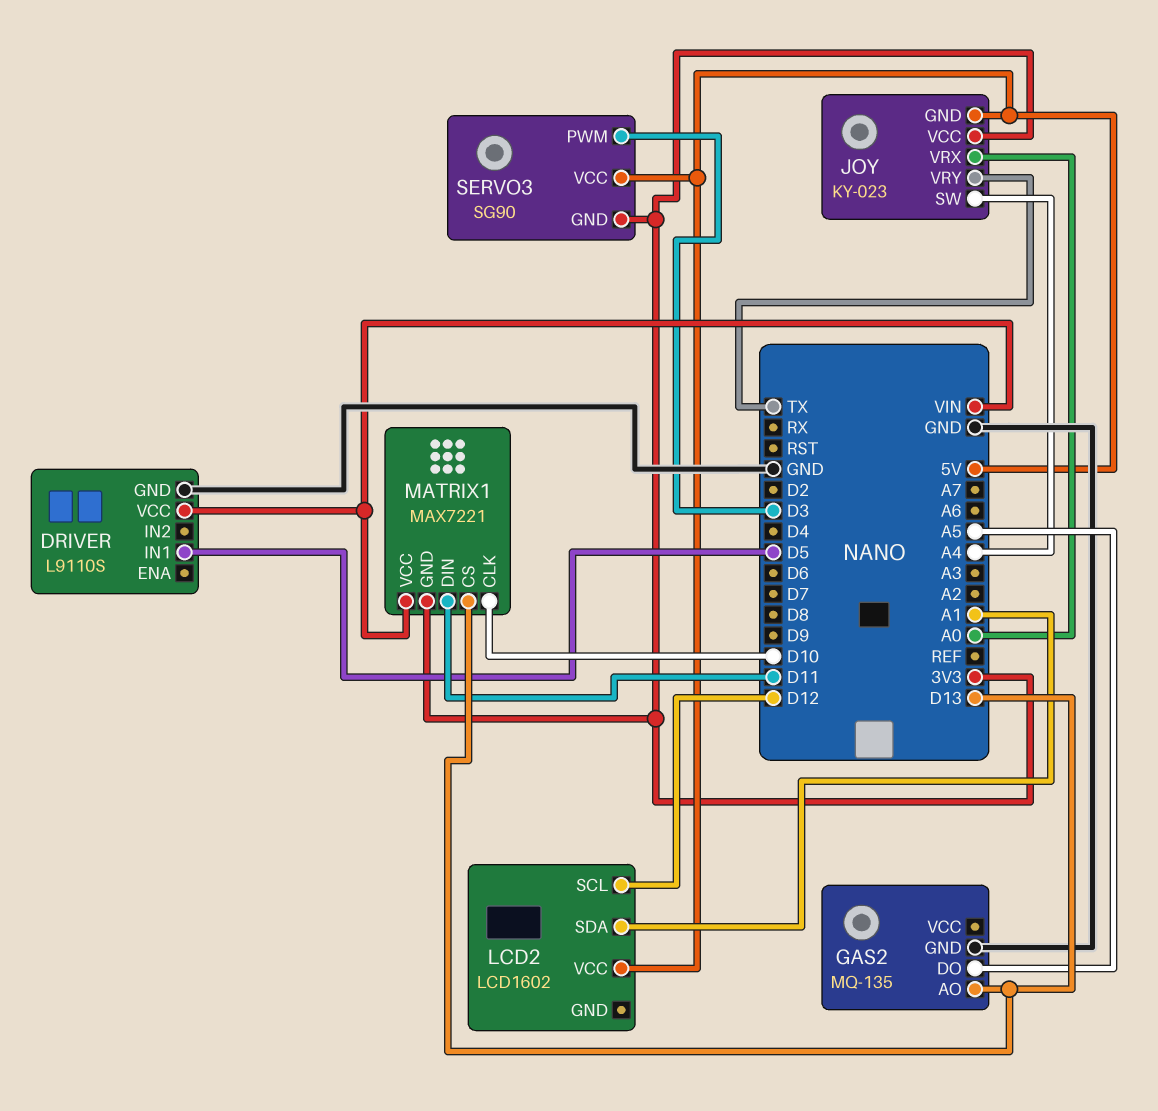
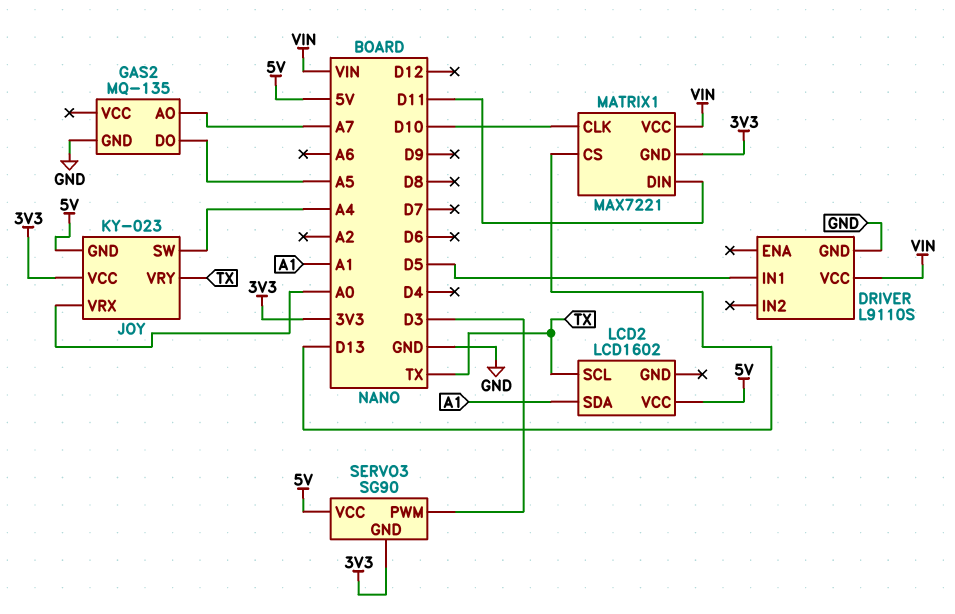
GAS2 pin AO: D13 -> A7
LCD2 pin SCL: D12 -> TX

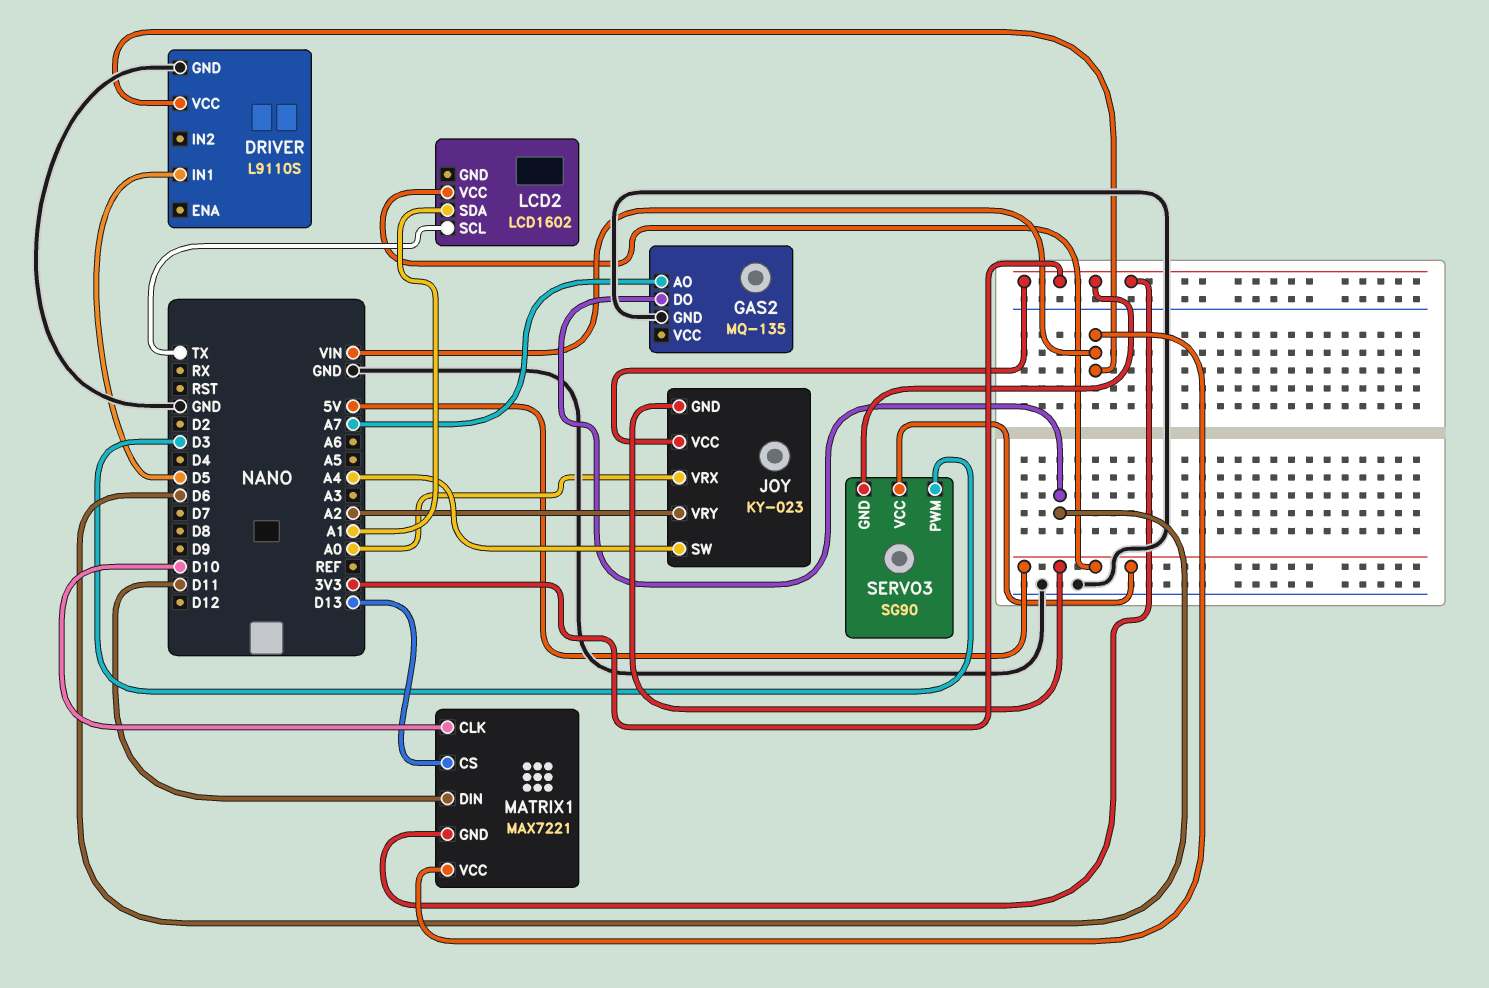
GAS2 pin DO: A5 -> D6
JOY pin VRY: TX -> A2

